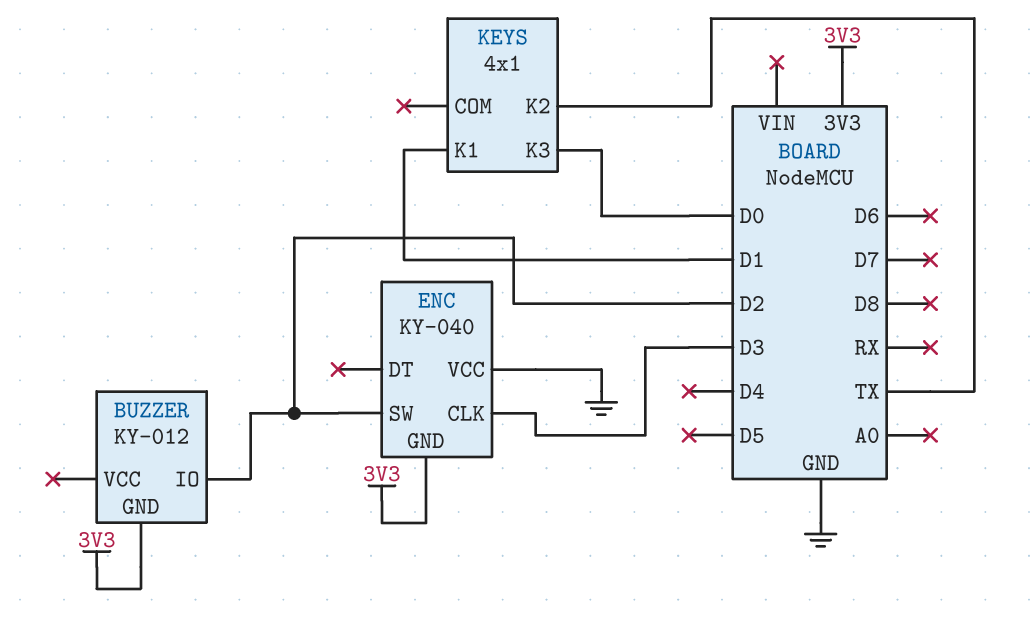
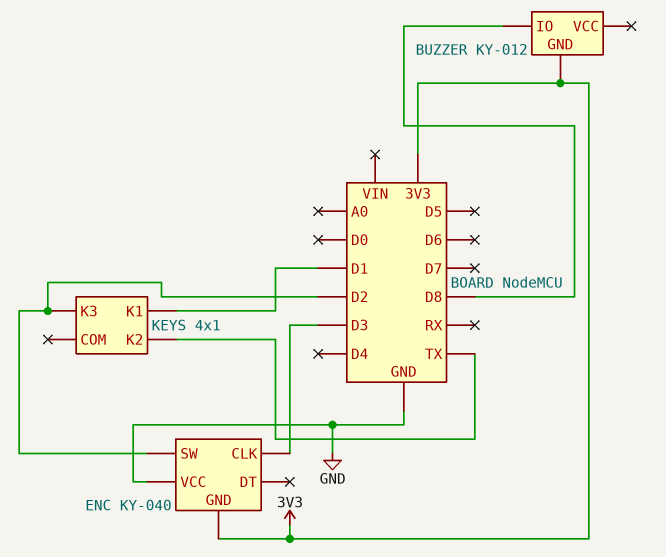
BUZZER pin IO: D2 -> D8
KEYS pin K3: D0 -> D2

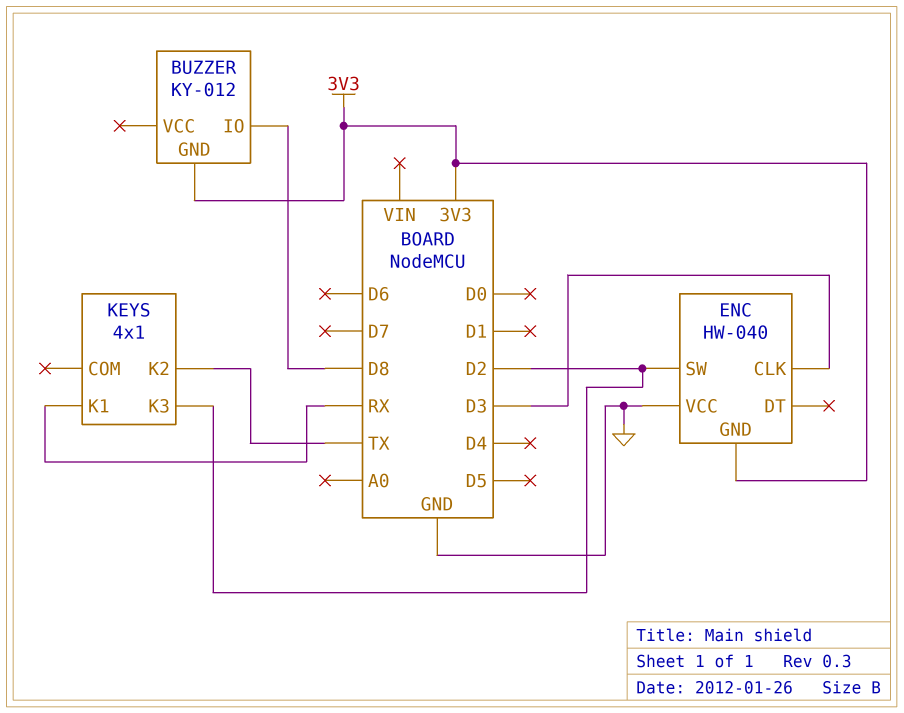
ENC: KY-040 -> HW-040
KEYS pin K1: D1 -> RX

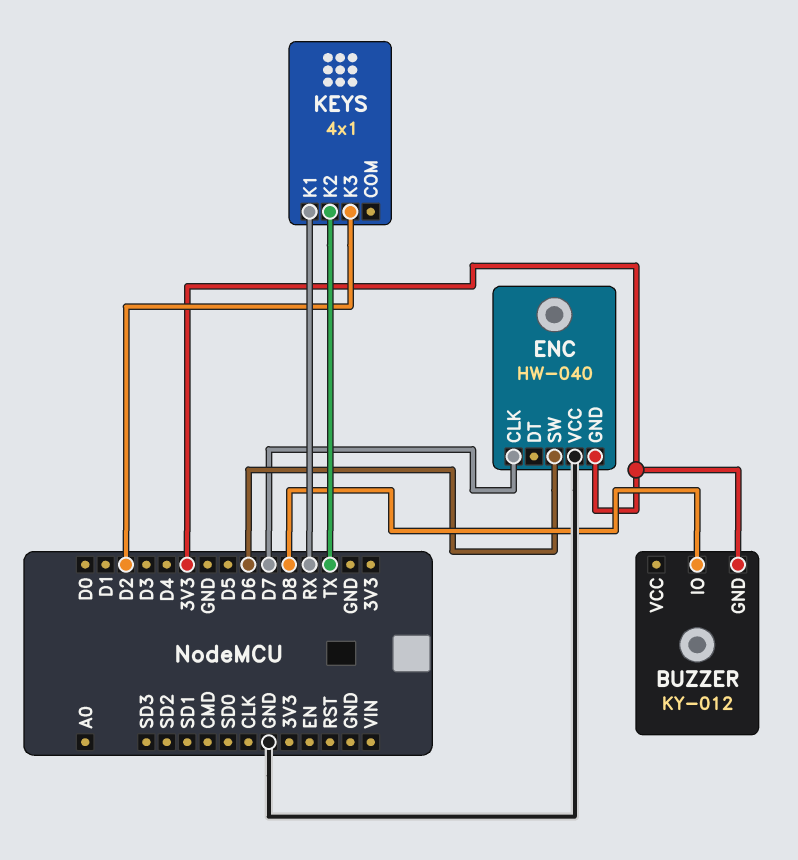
ENC pin CLK: D3 -> D7
ENC pin SW: D2 -> D6

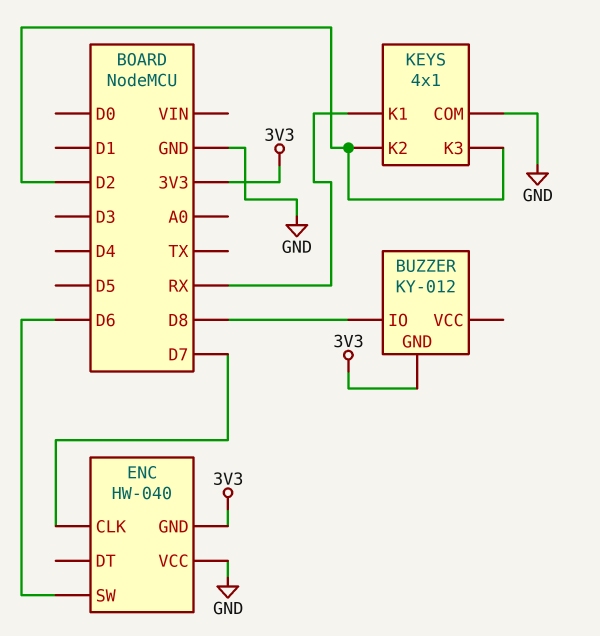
KEYS pin COM: none -> GND
KEYS pin K2: TX -> D2

